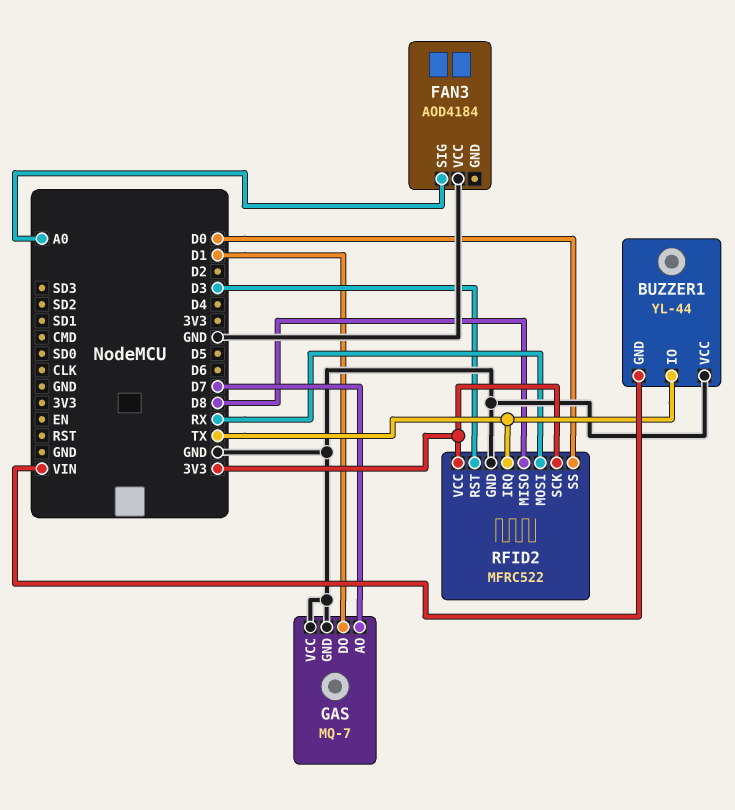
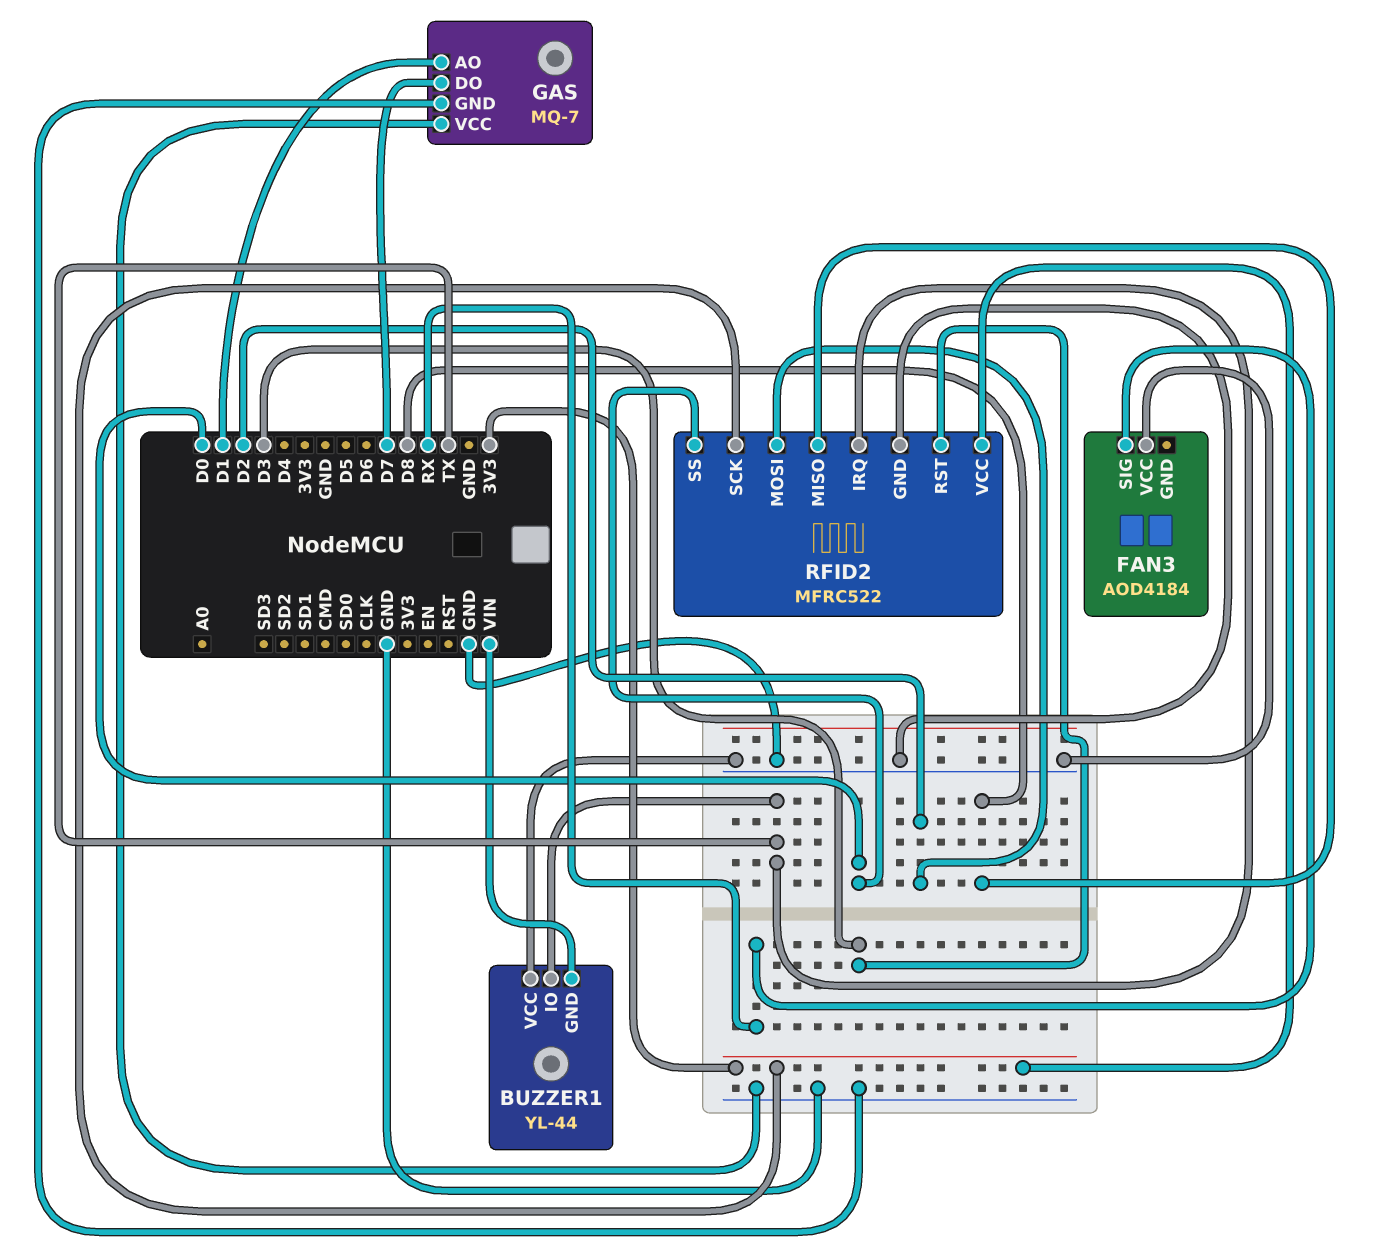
FAN3 pin SIG: A0 -> RX
GAS pin AO: D7 -> D1
GAS pin DO: D1 -> D7
RFID2 pin MOSI: RX -> D2

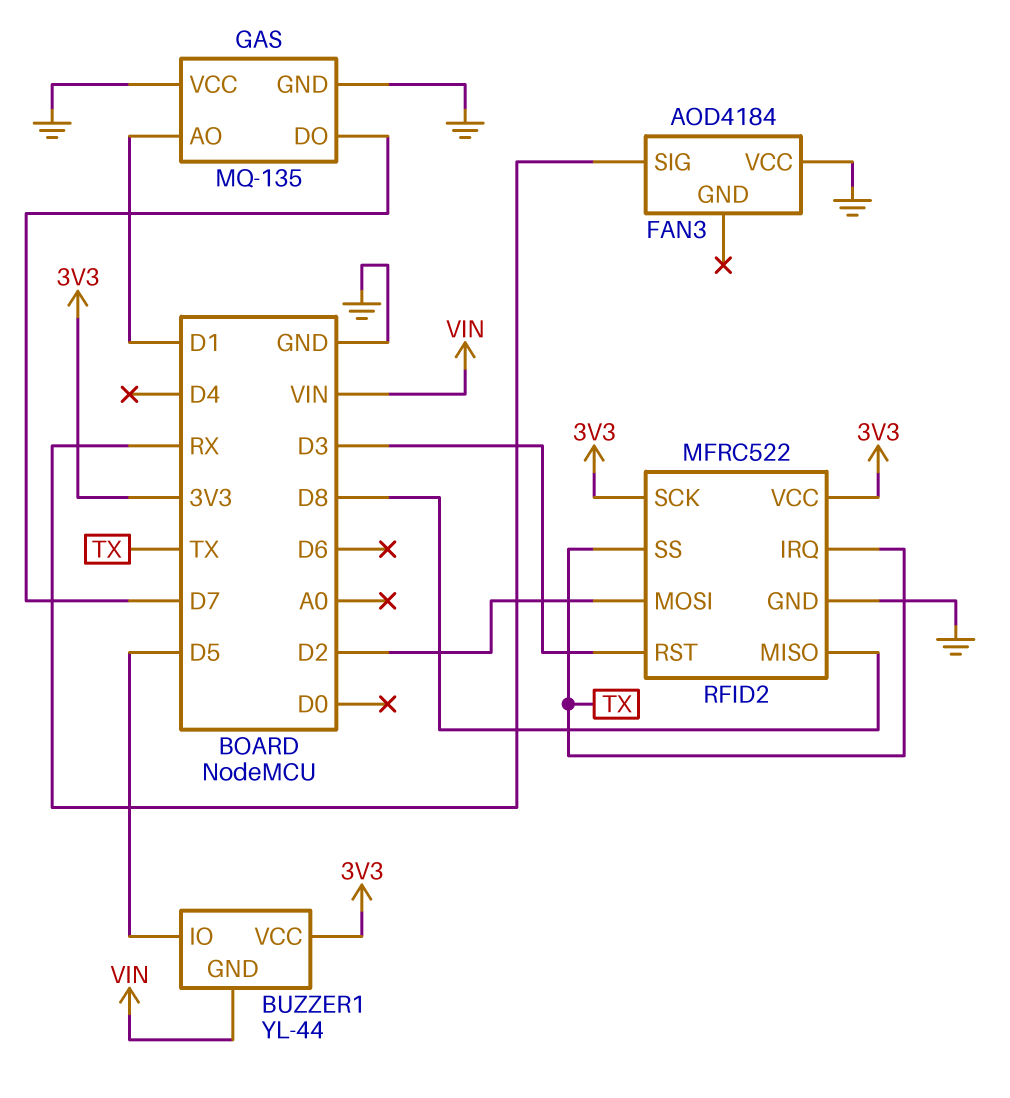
BUZZER1 pin IO: TX -> D5
BUZZER1 pin VCC: GND -> 3V3
GAS: MQ-7 -> MQ-135
RFID2 pin SS: D0 -> TX

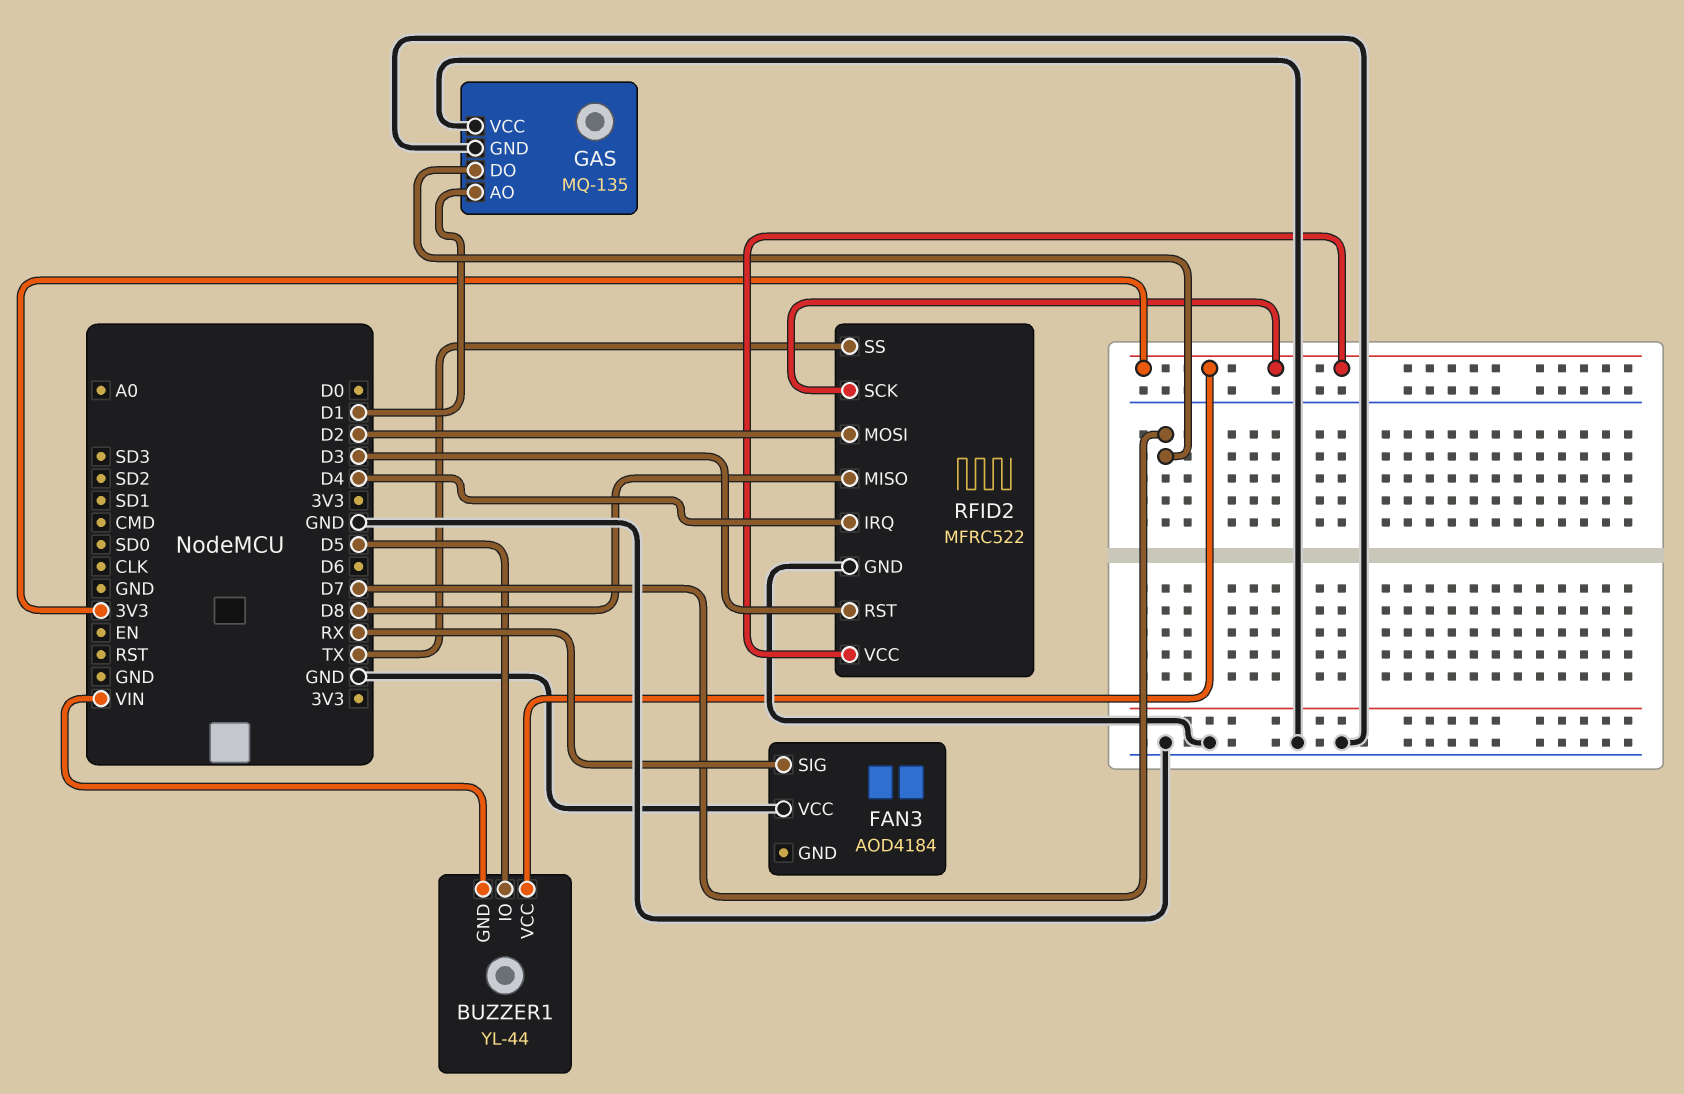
RFID2 pin IRQ: TX -> D4

